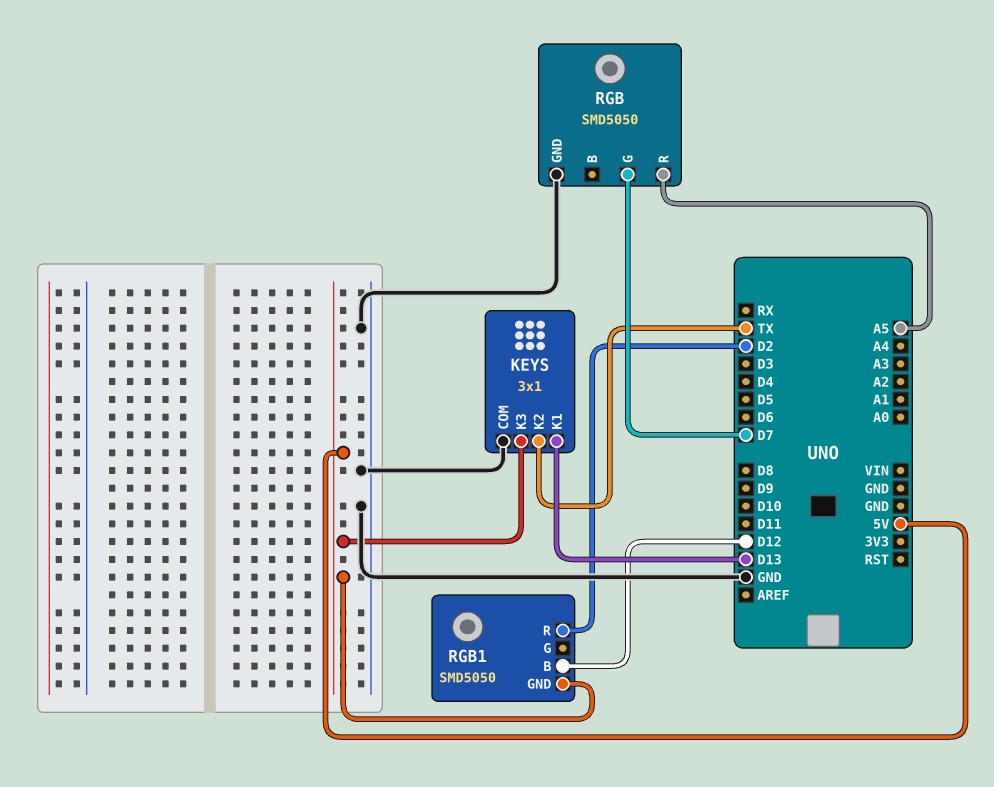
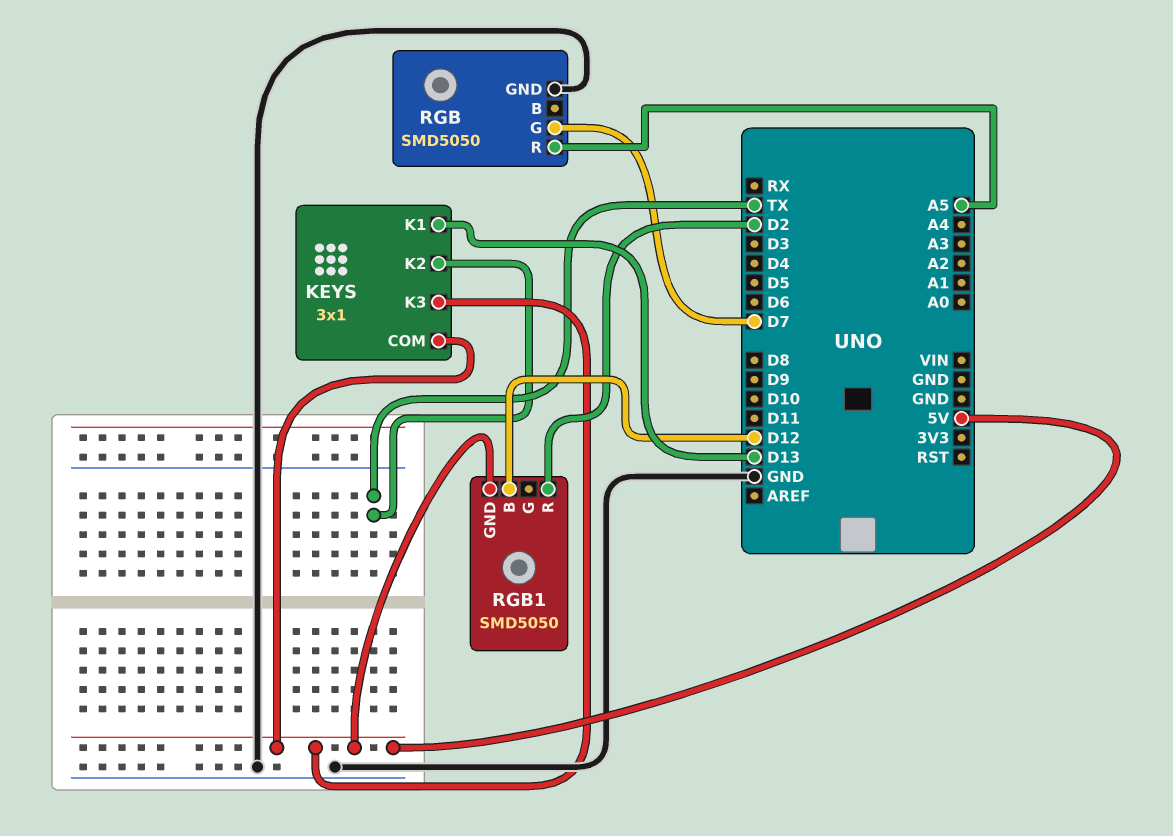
KEYS pin COM: GND -> 5V

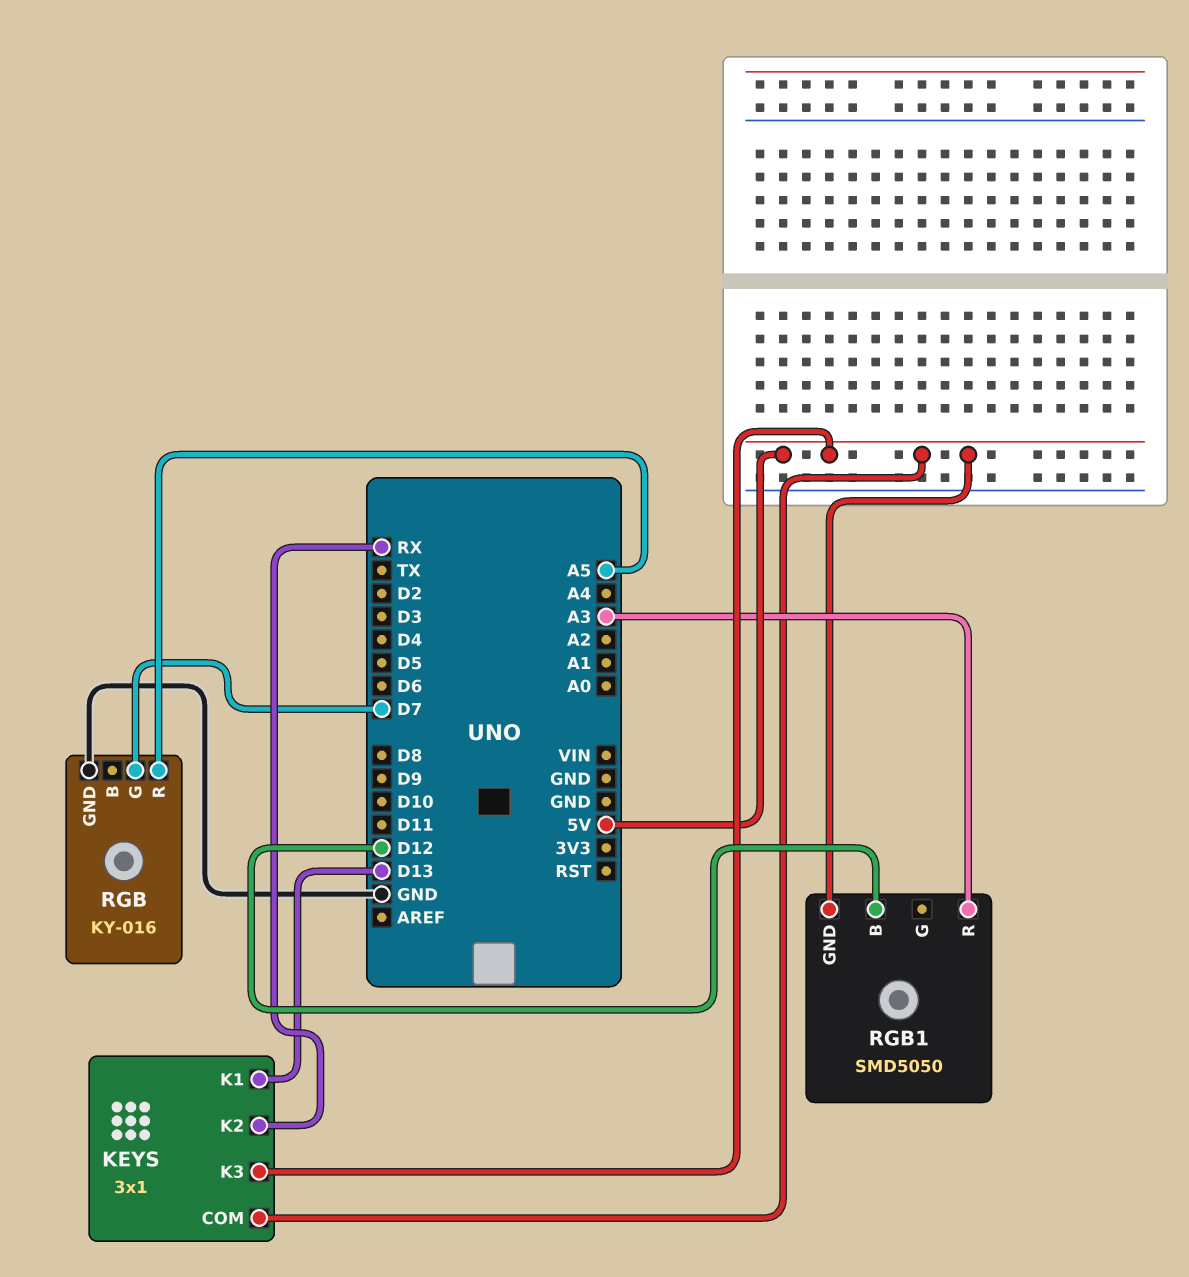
KEYS pin K2: TX -> RX
RGB: SMD5050 -> KY-016
RGB1 pin R: D2 -> A3

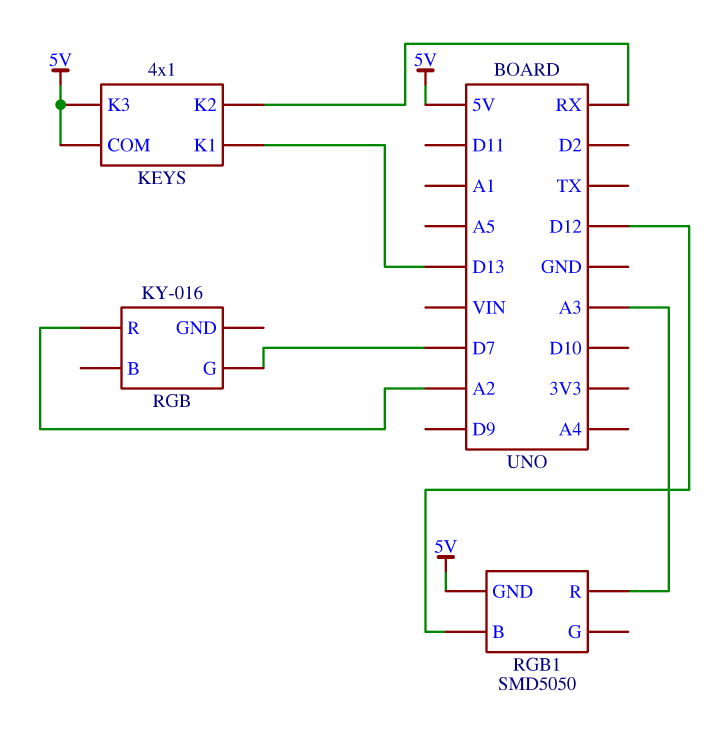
KEYS: 3x1 -> 4x1
RGB pin GND: GND -> none
RGB pin R: A5 -> A2

